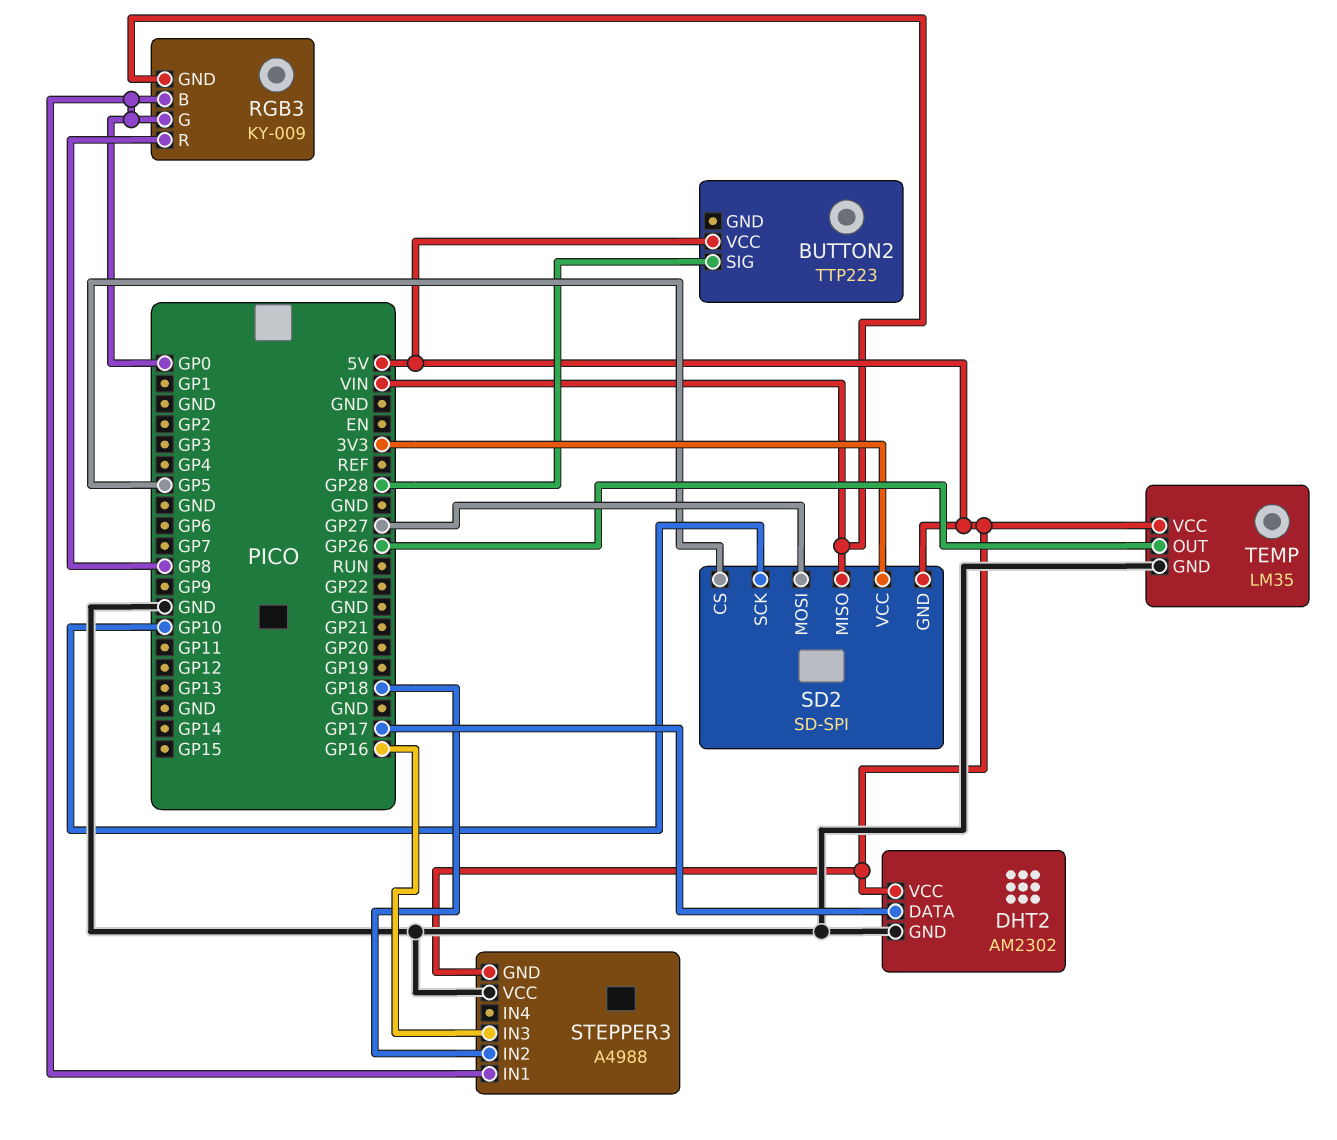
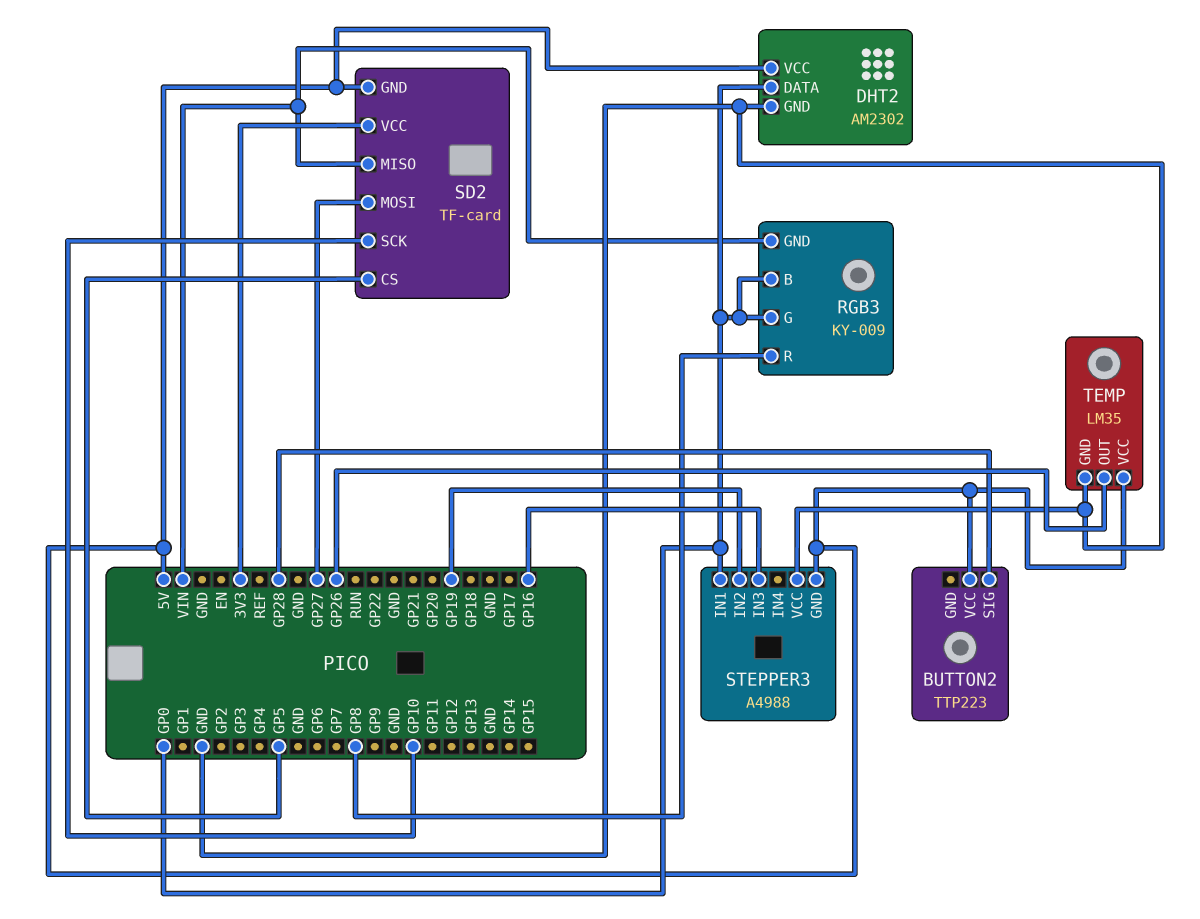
DHT2 pin DATA: GP17 -> GP0
SD2: SD-SPI -> TF-card
STEPPER3 pin IN2: GP18 -> GP19

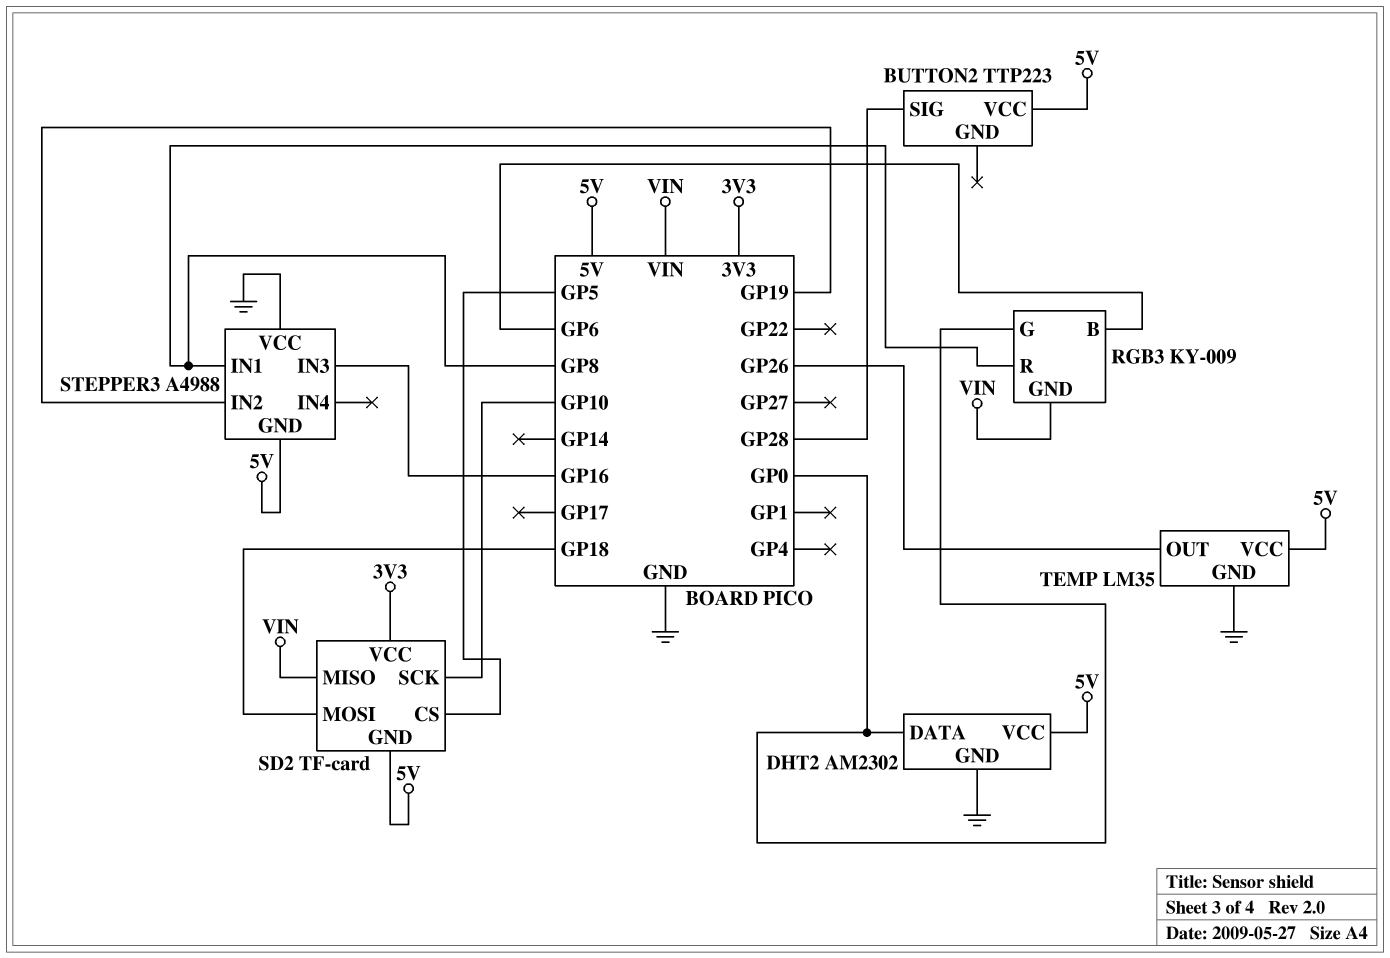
RGB3 pin B: GP0 -> GP6
SD2 pin MOSI: GP27 -> GP18
STEPPER3 pin IN1: GP0 -> GP8

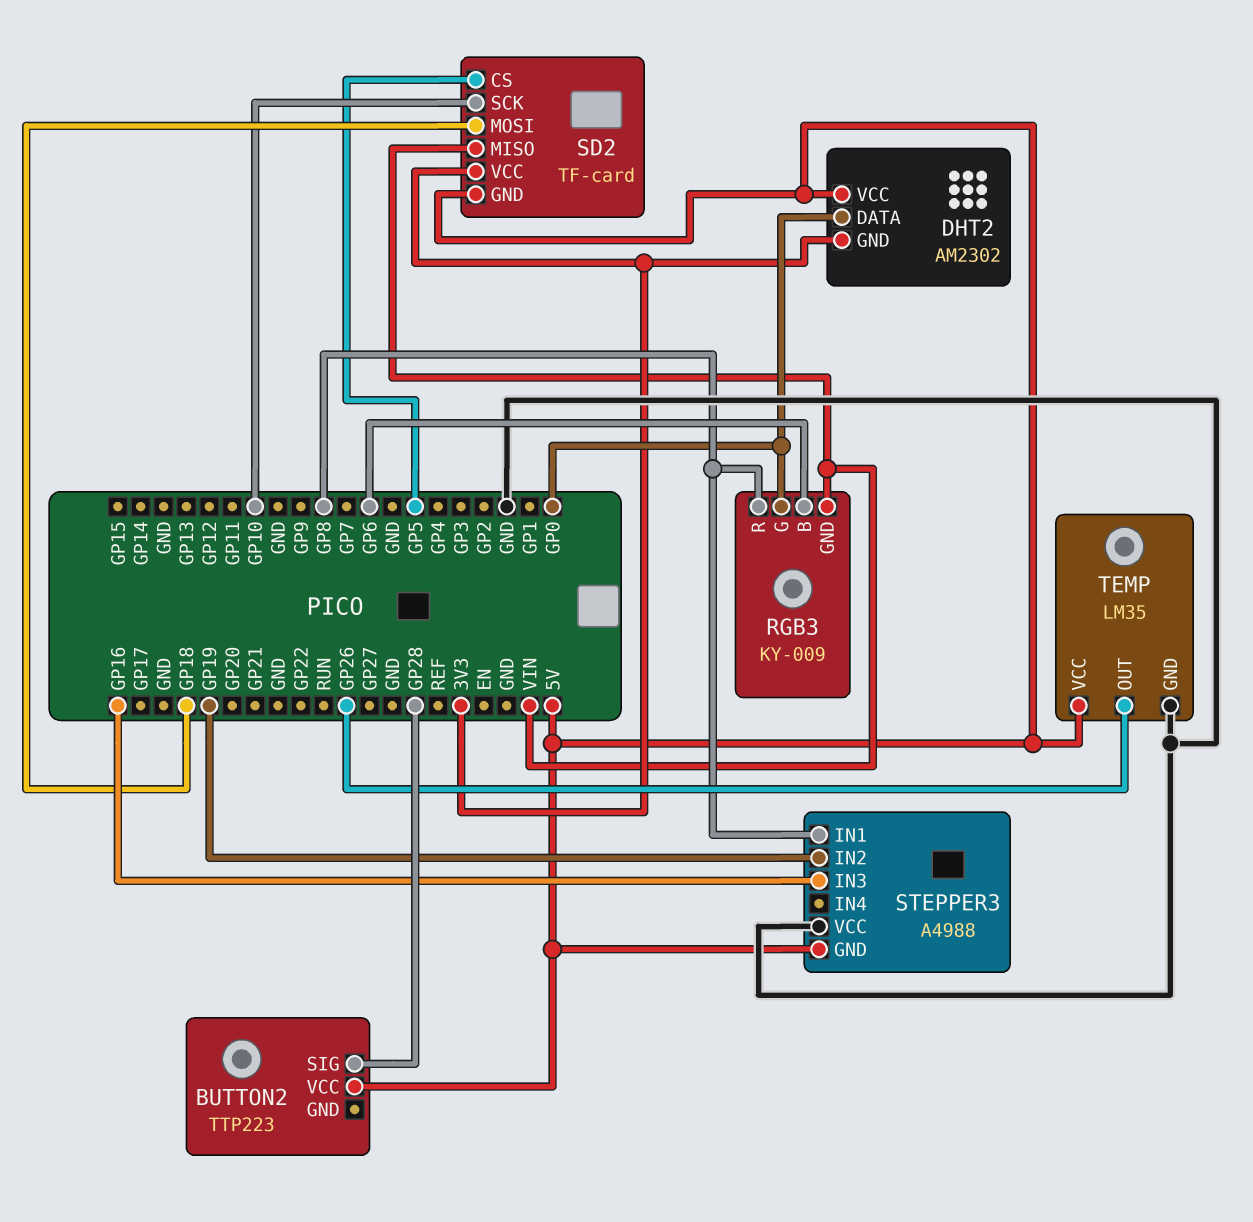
DHT2 pin GND: GND -> 3V3

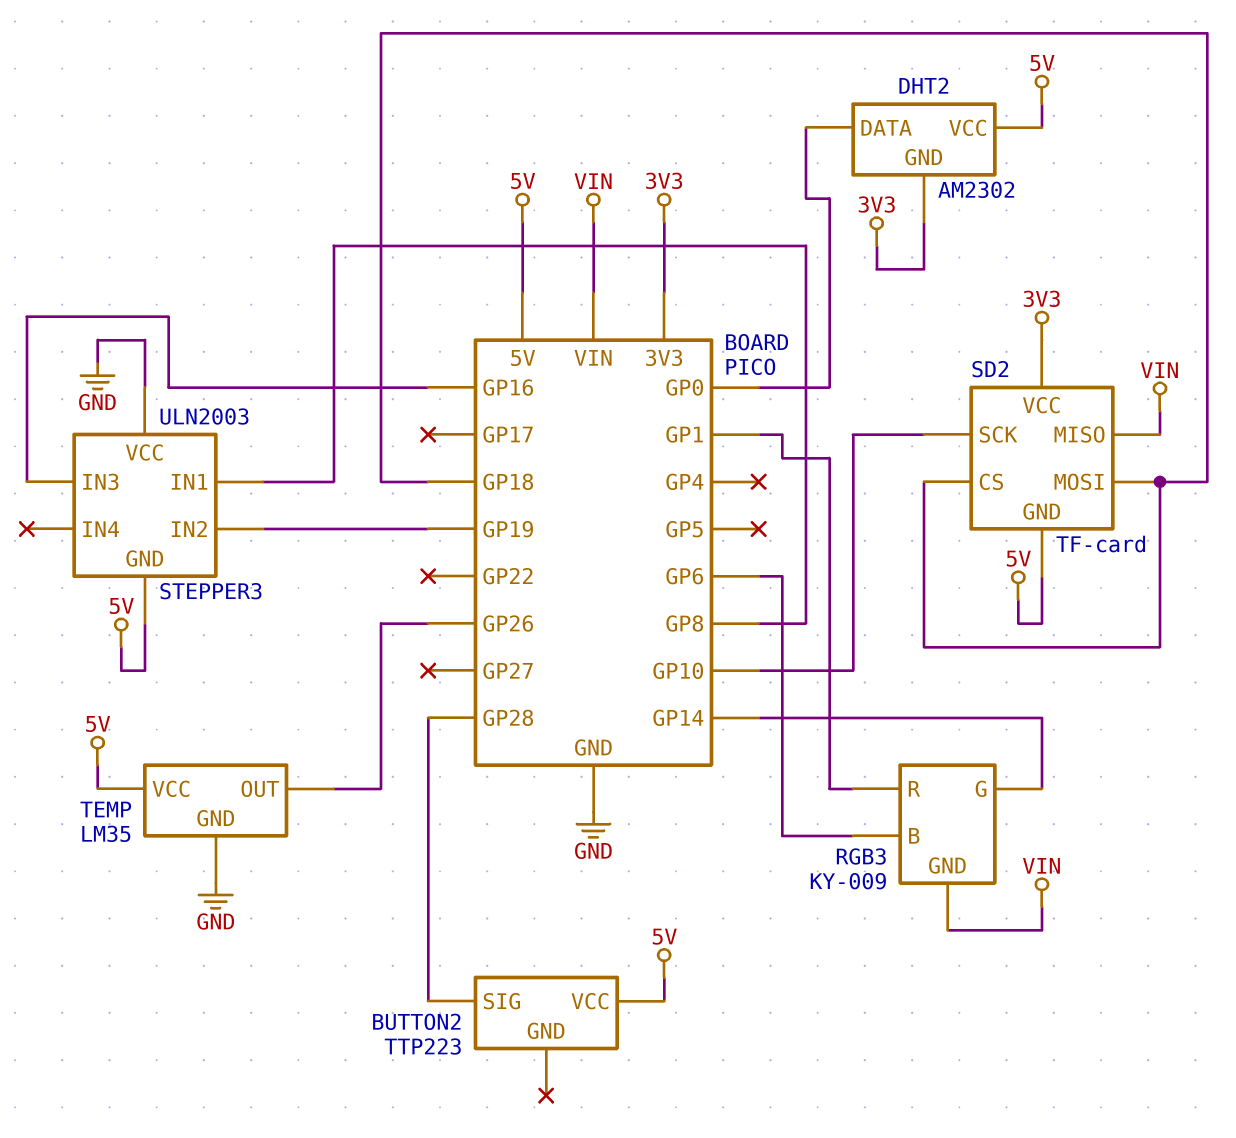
RGB3 pin G: GP0 -> GP14
RGB3 pin R: GP8 -> GP1
SD2 pin CS: GP5 -> GP18
STEPPER3: A4988 -> ULN2003

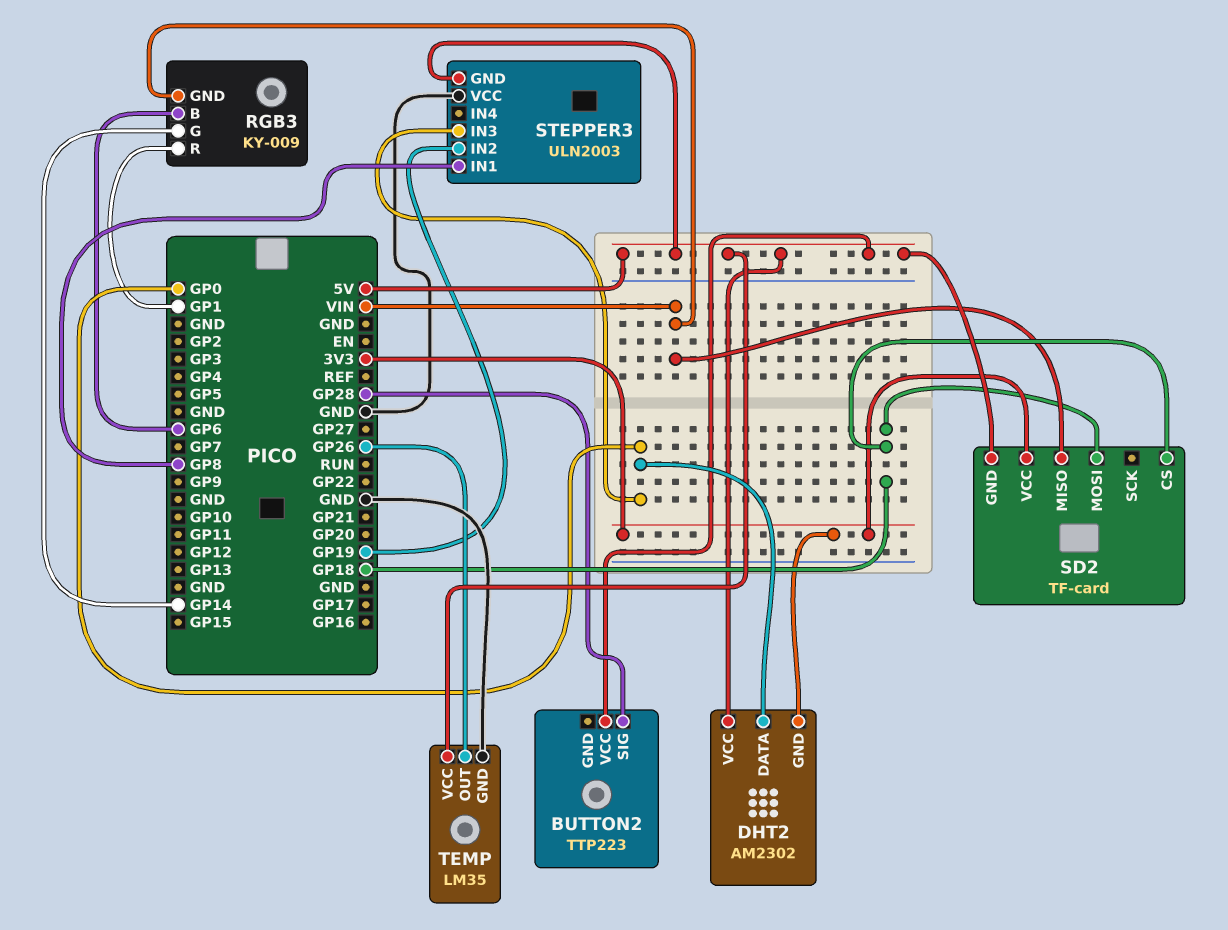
SD2 pin SCK: GP10 -> none
STEPPER3 pin IN3: GP16 -> GP0

